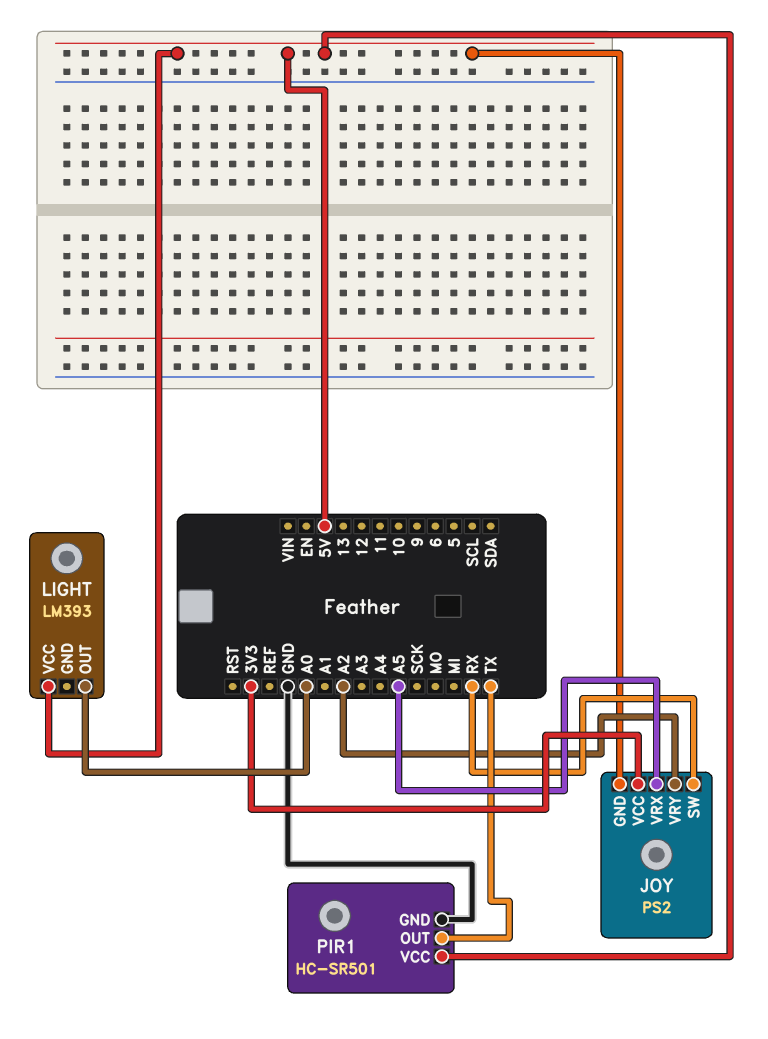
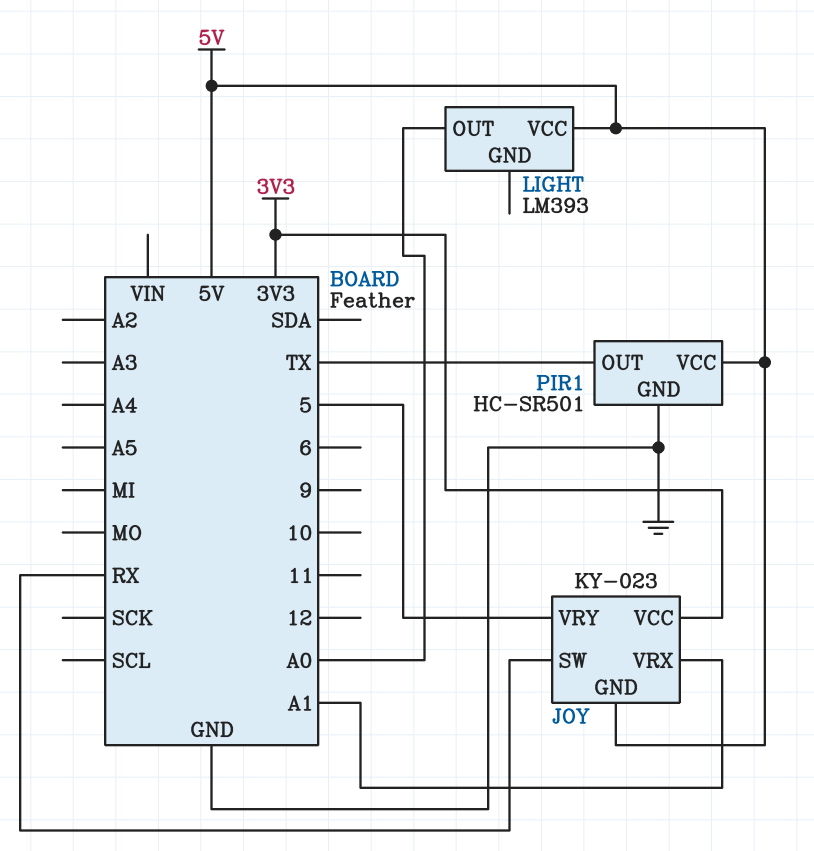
JOY: PS2 -> KY-023
JOY pin VRX: A5 -> A1
JOY pin VRY: A2 -> 5

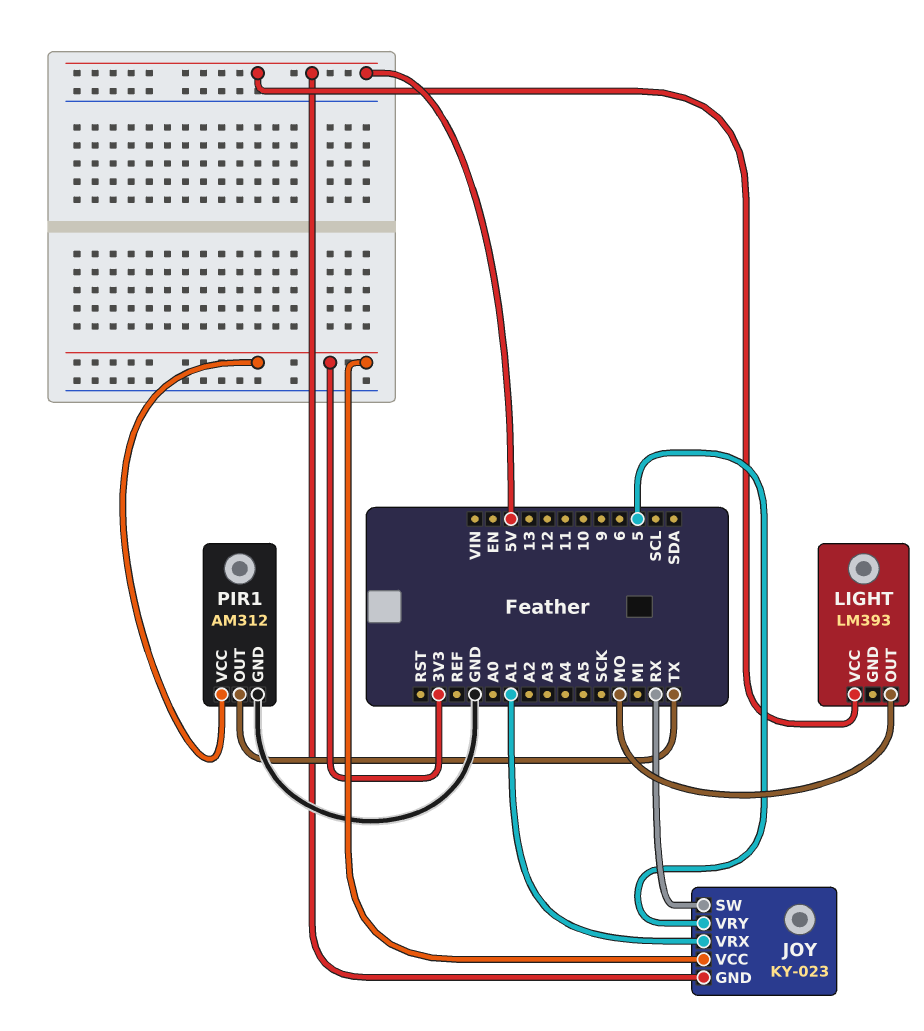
LIGHT pin OUT: A0 -> MO
PIR1: HC-SR501 -> AM312
PIR1 pin VCC: 5V -> 3V3

